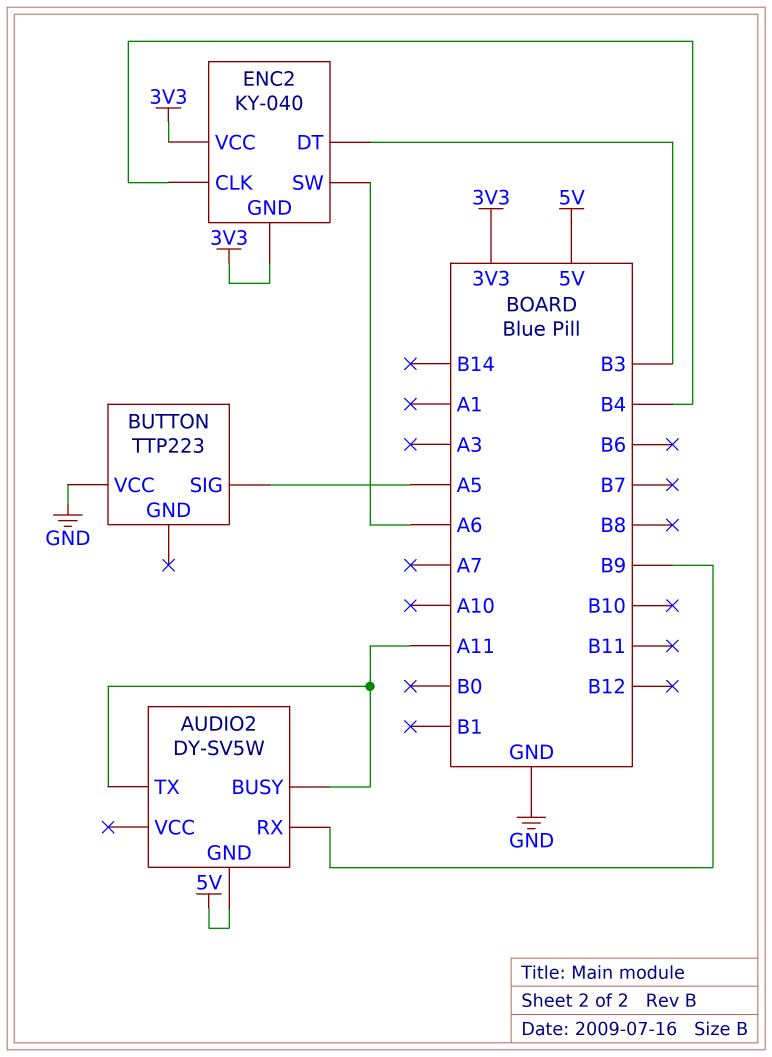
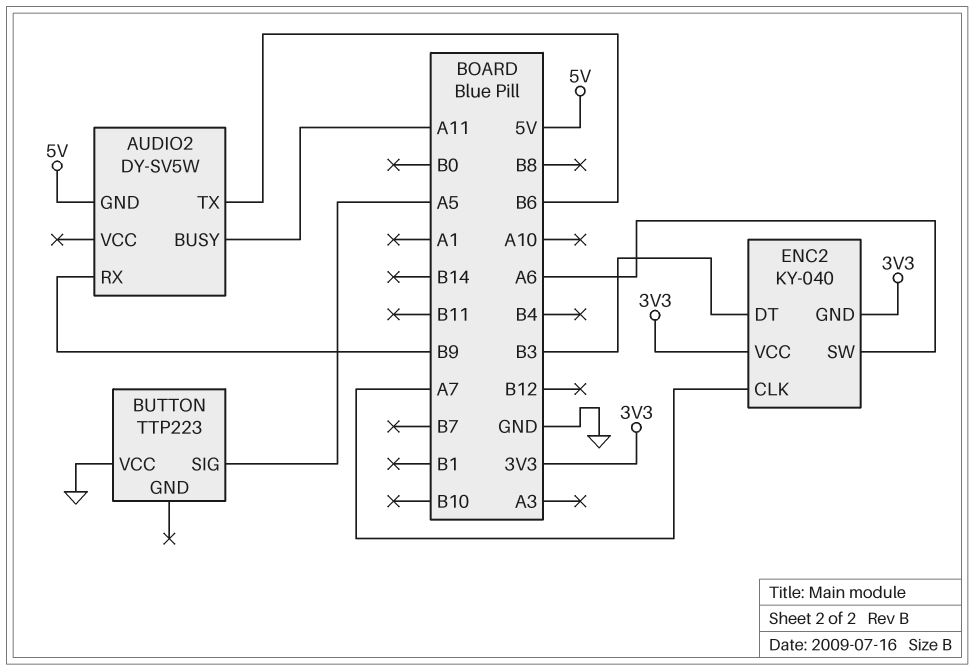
AUDIO2 pin TX: A11 -> B6
ENC2 pin CLK: B4 -> A7

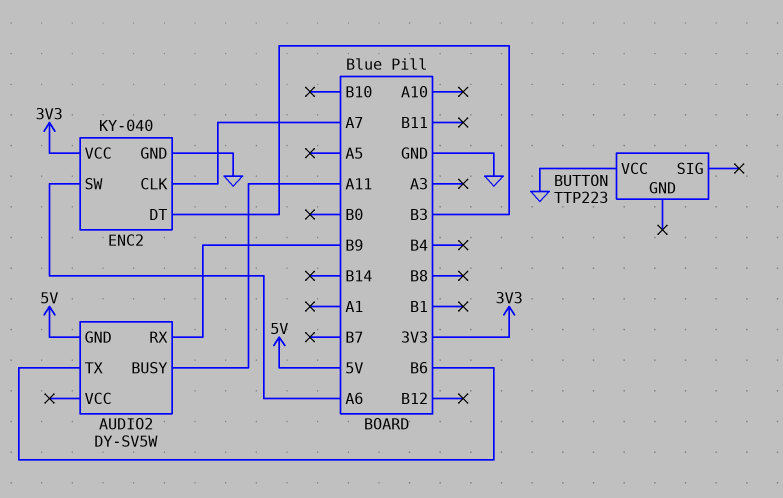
BUTTON pin SIG: A5 -> none
ENC2 pin GND: 3V3 -> GND

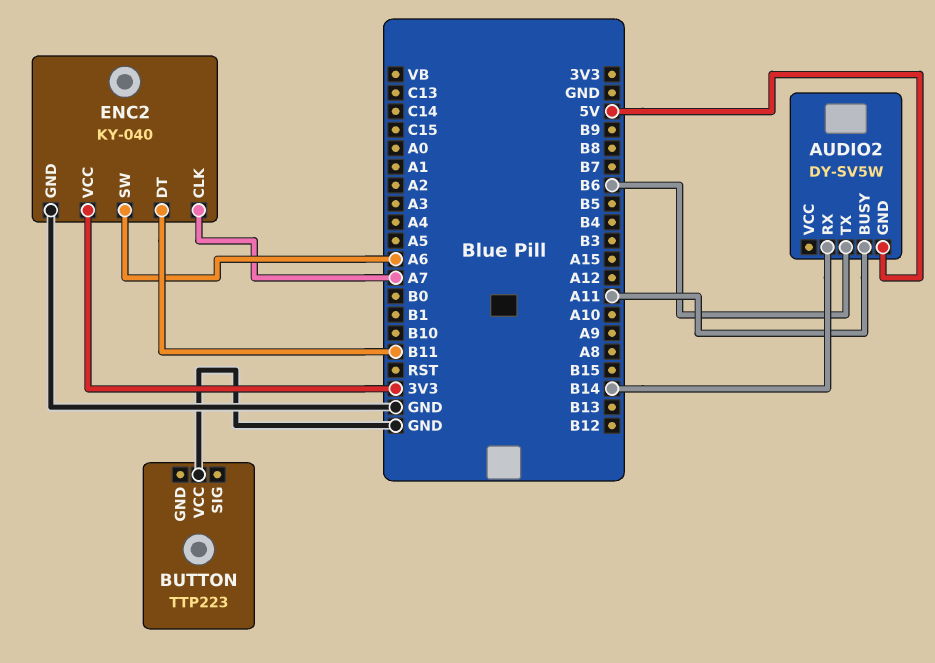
AUDIO2 pin RX: B9 -> B14
ENC2 pin DT: B3 -> B11

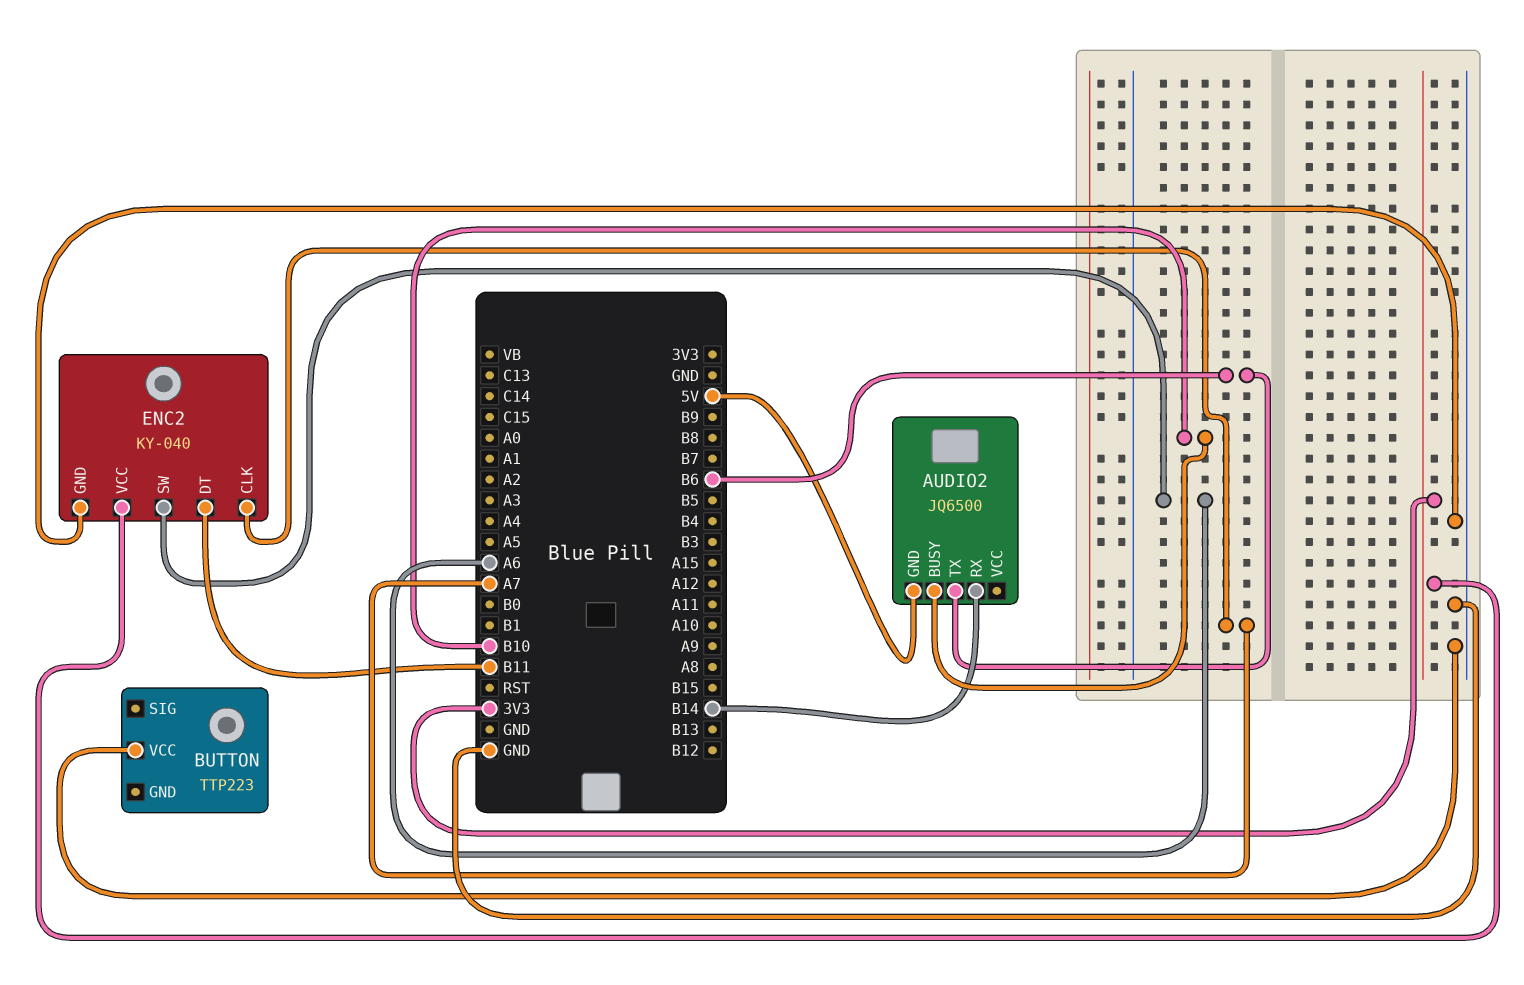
AUDIO2: DY-SV5W -> JQ6500
AUDIO2 pin BUSY: A11 -> B10

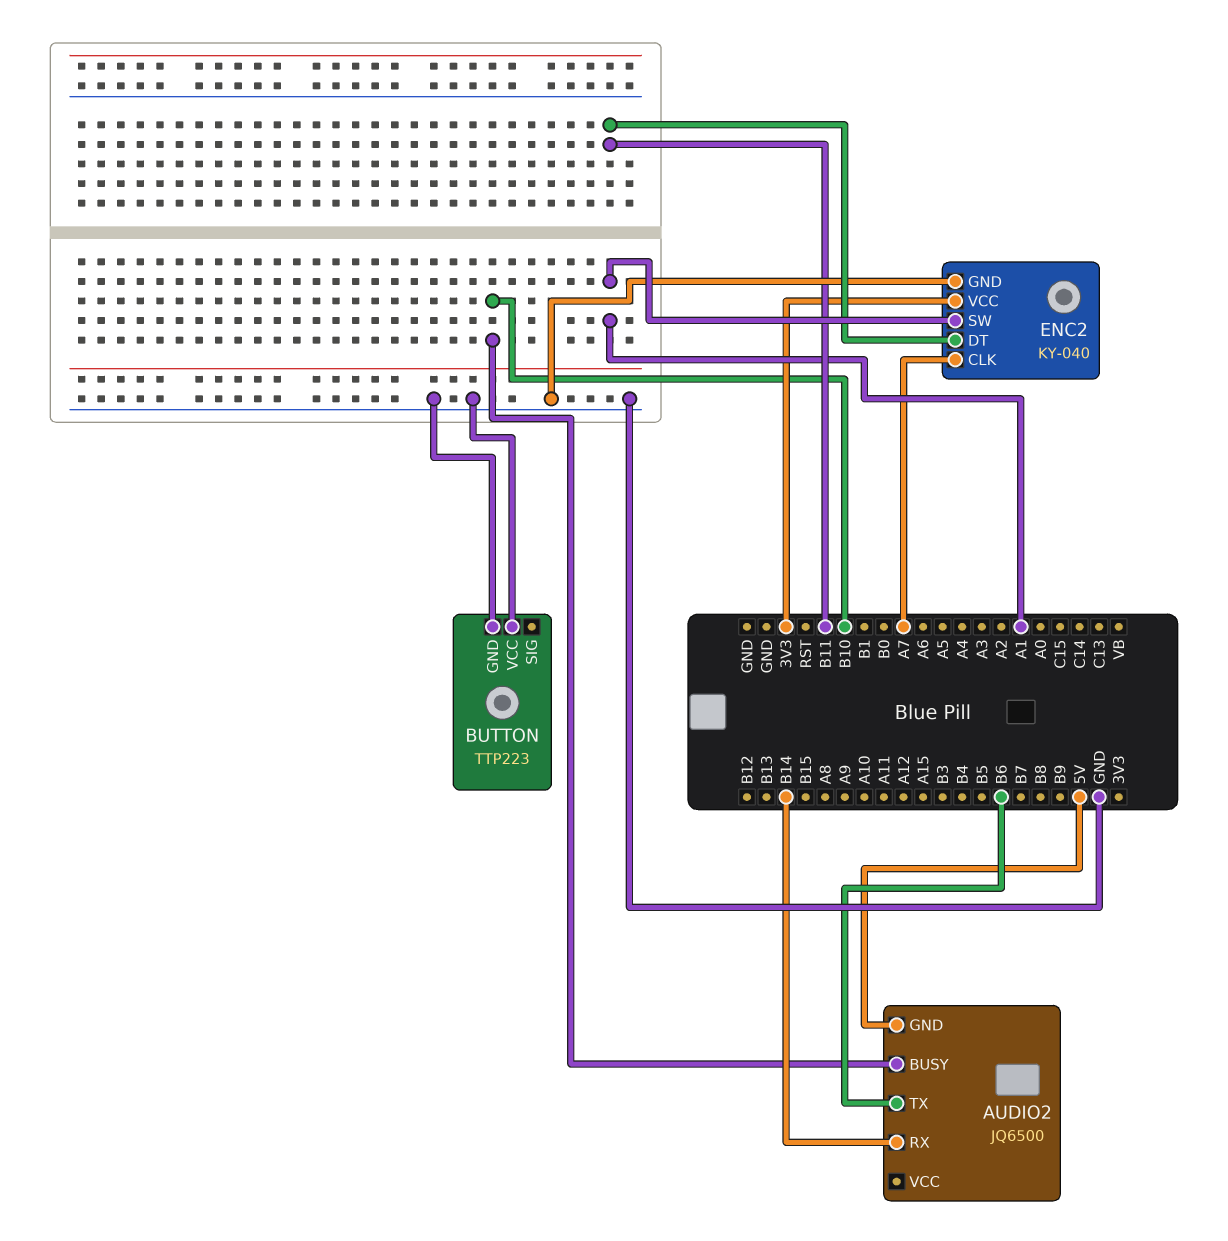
BUTTON pin GND: none -> GND
ENC2 pin SW: A6 -> A1

